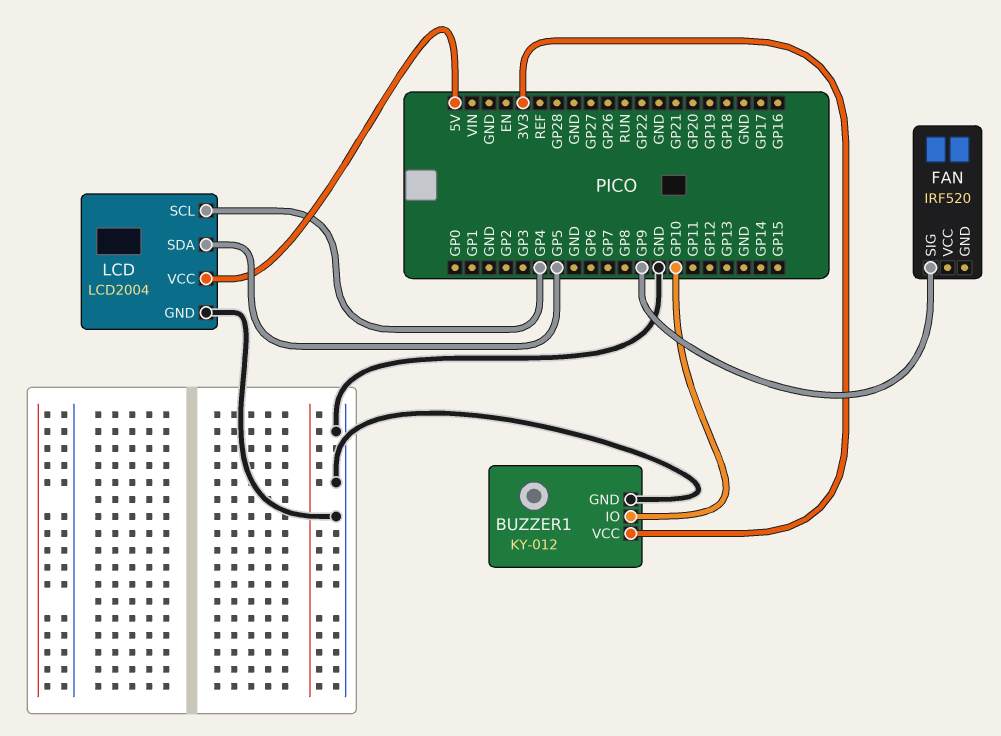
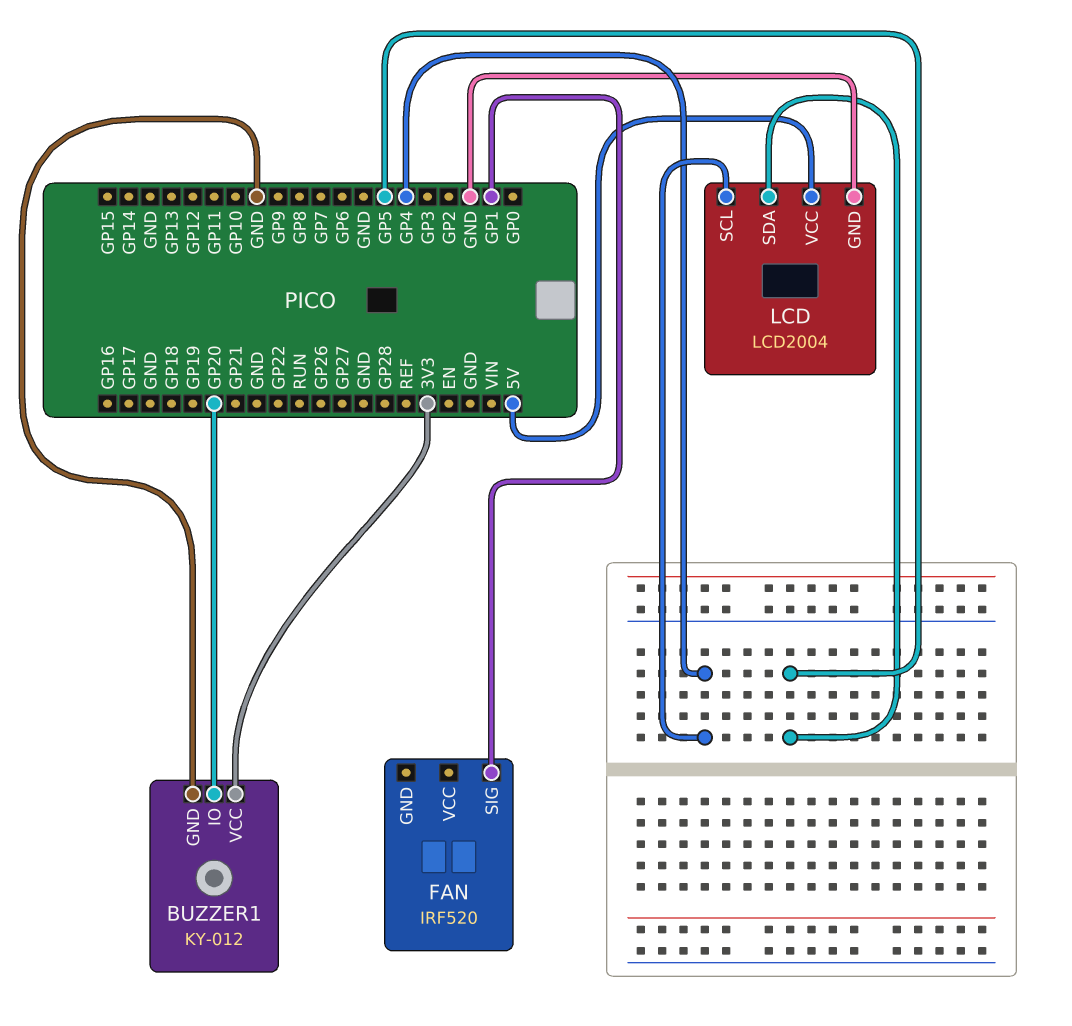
BUZZER1 pin IO: GP10 -> GP20
FAN pin SIG: GP9 -> GP1

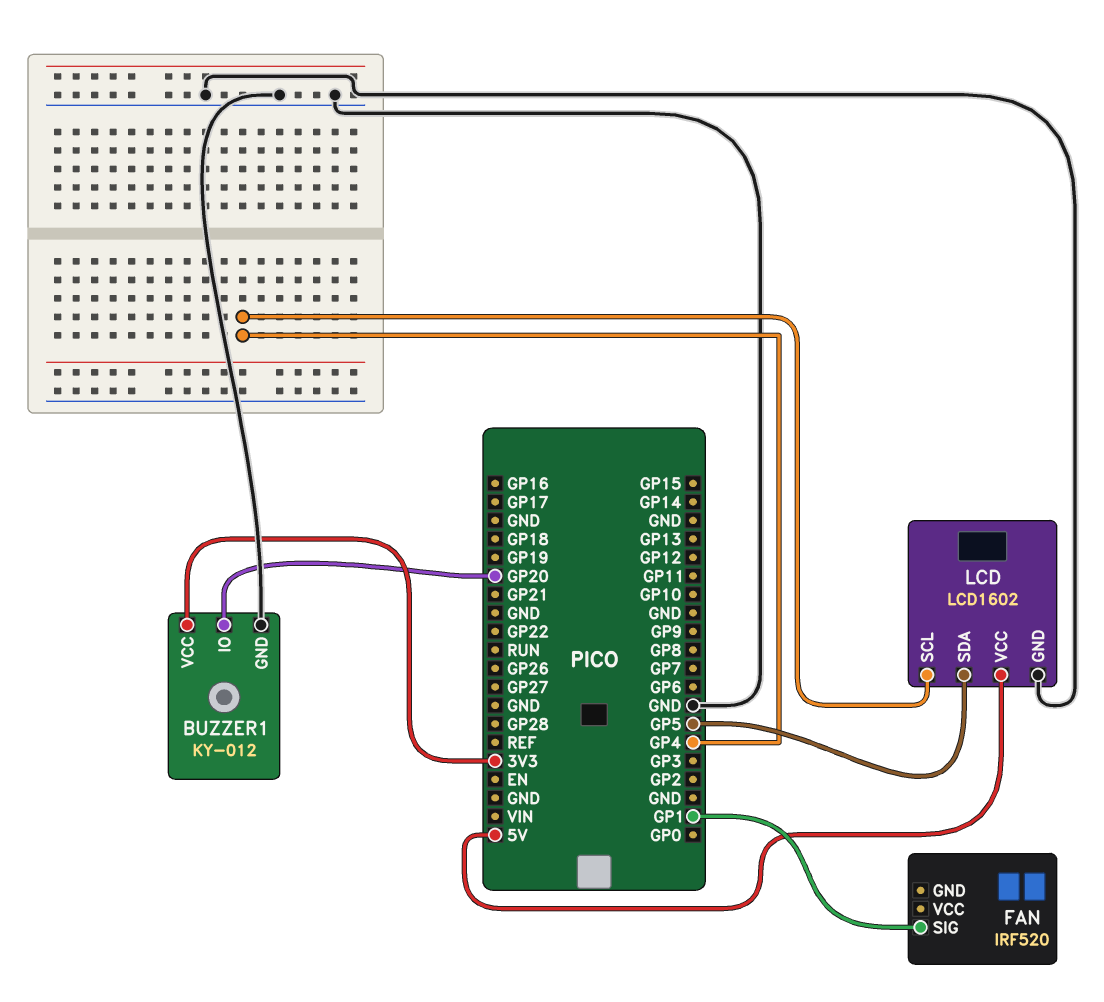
LCD: LCD2004 -> LCD1602

